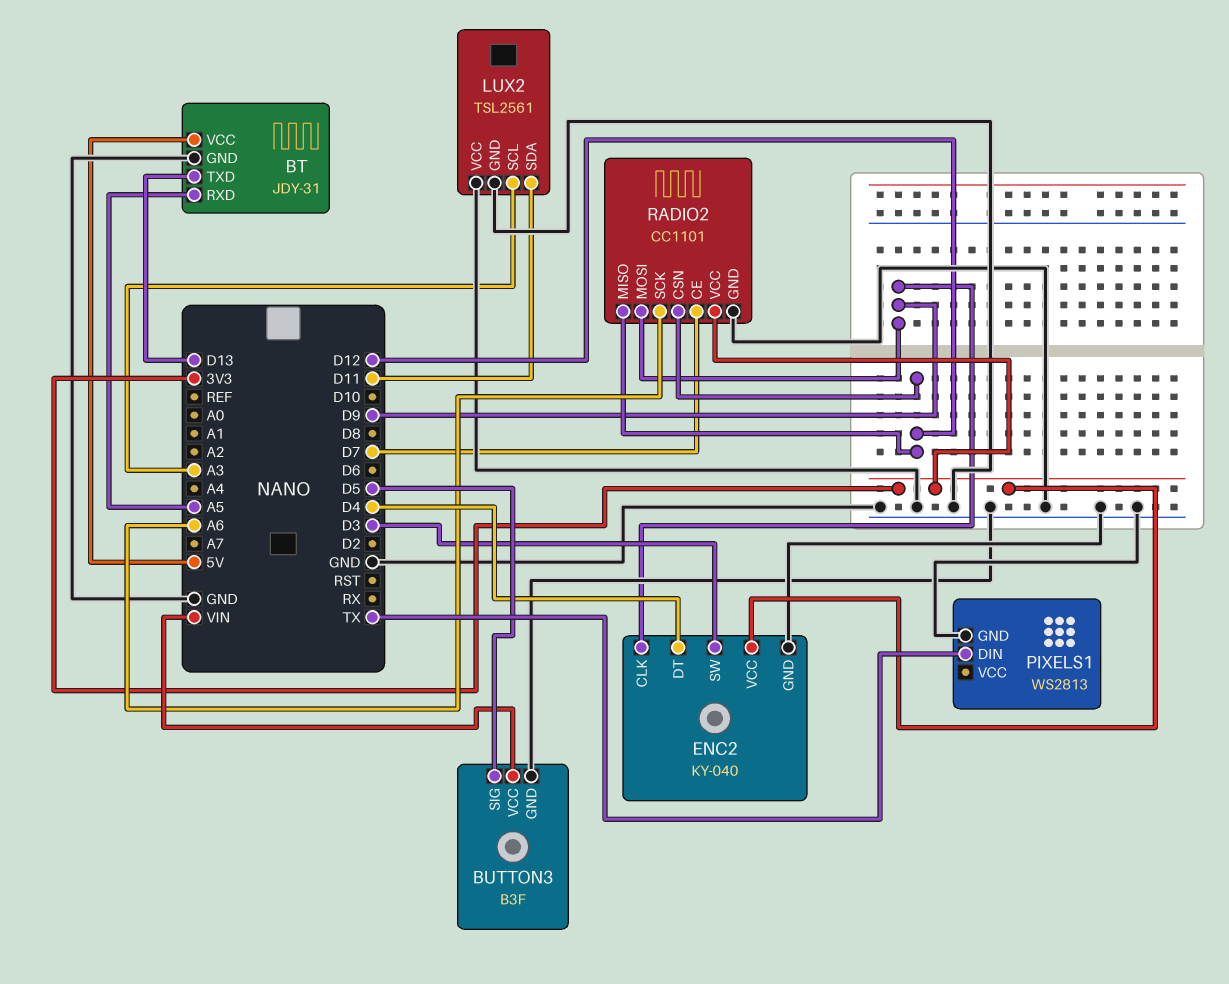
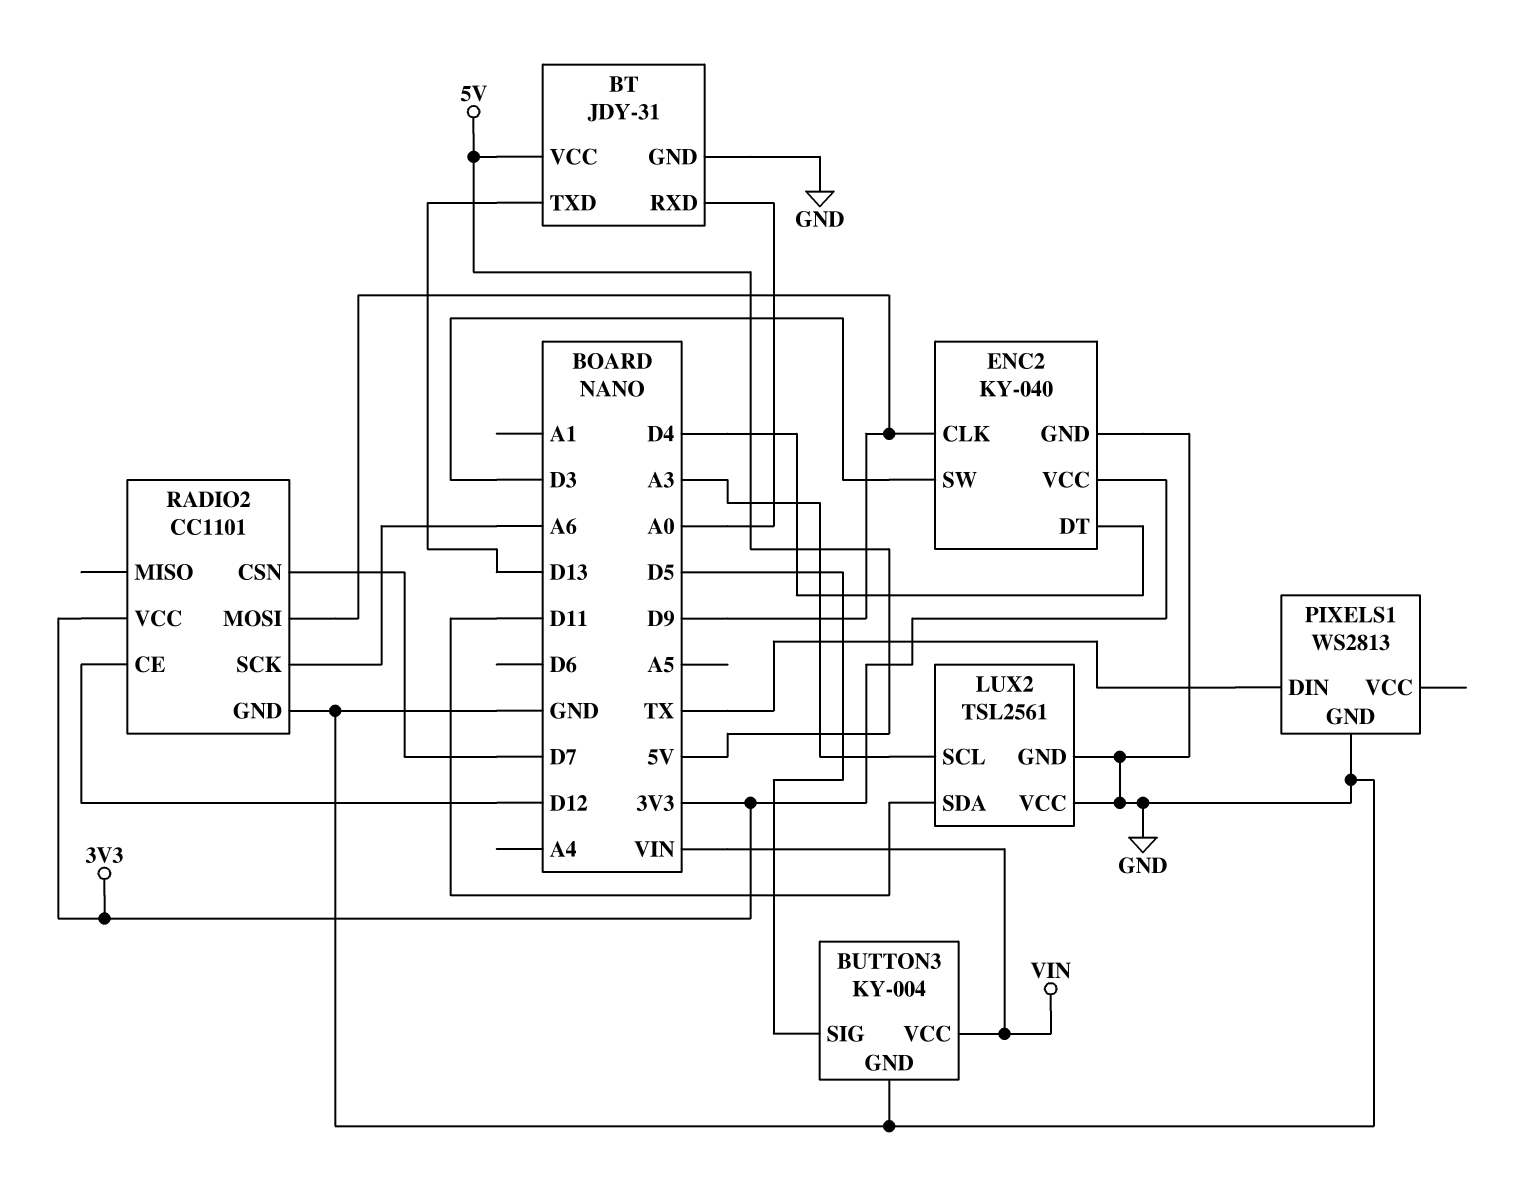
BT pin RXD: A5 -> A0
BUTTON3: B3F -> KY-004
RADIO2 pin CE: D7 -> D12
RADIO2 pin CSN: D12 -> D7
RADIO2 pin MISO: D12 -> none

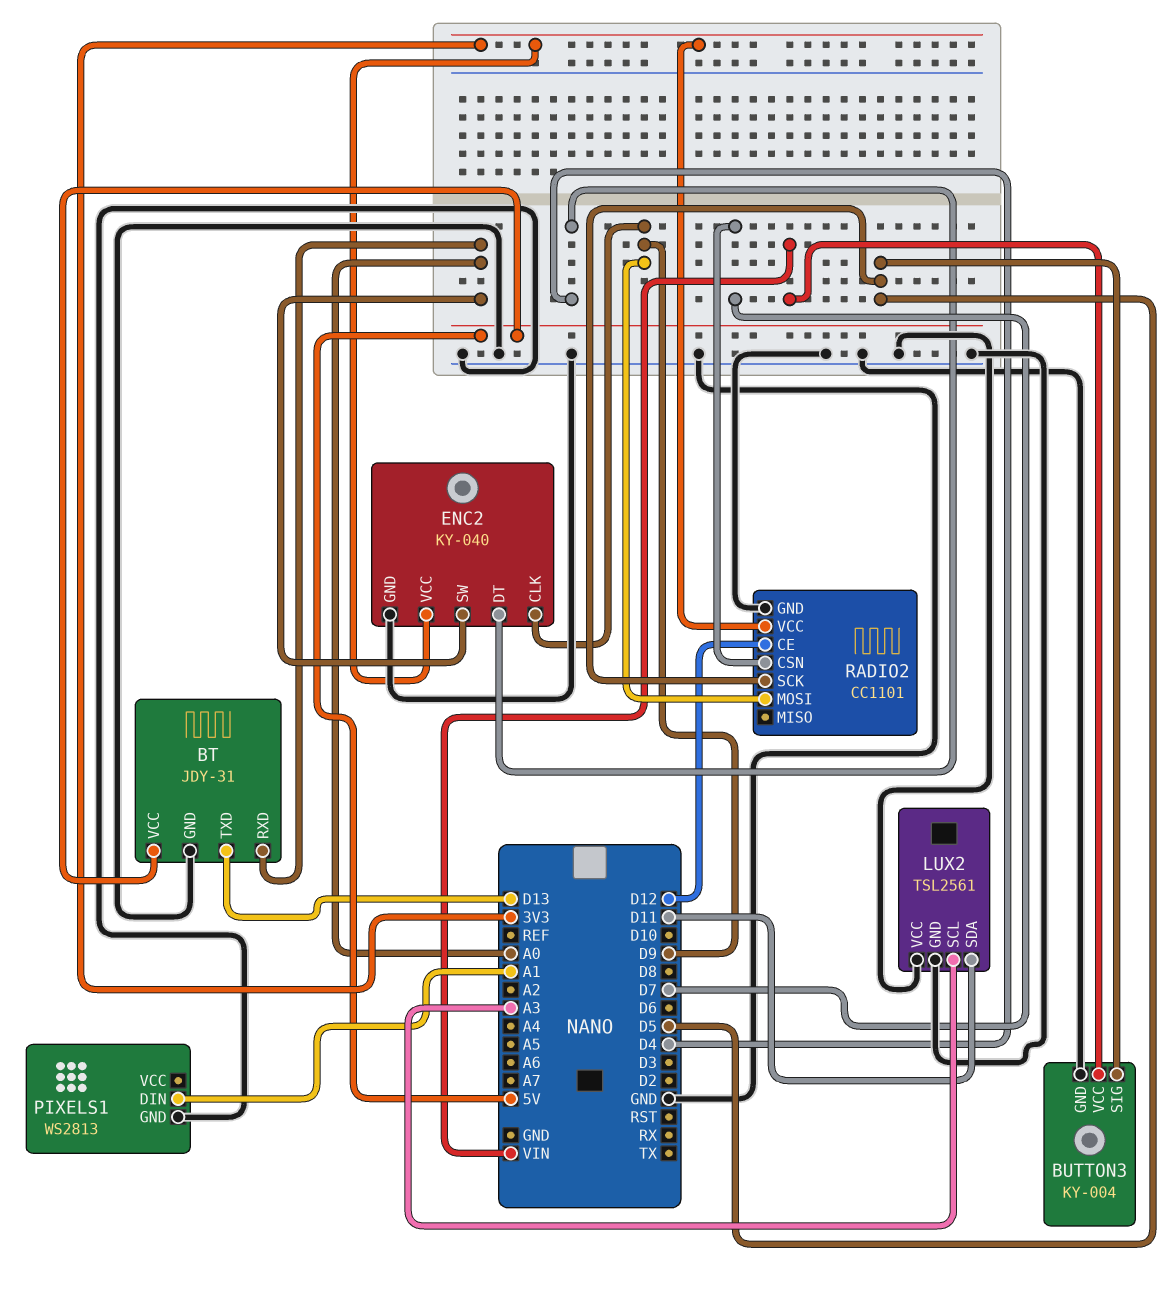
ENC2 pin SW: D3 -> A0
PIXELS1 pin DIN: TX -> A1
RADIO2 pin SCK: A6 -> D5

